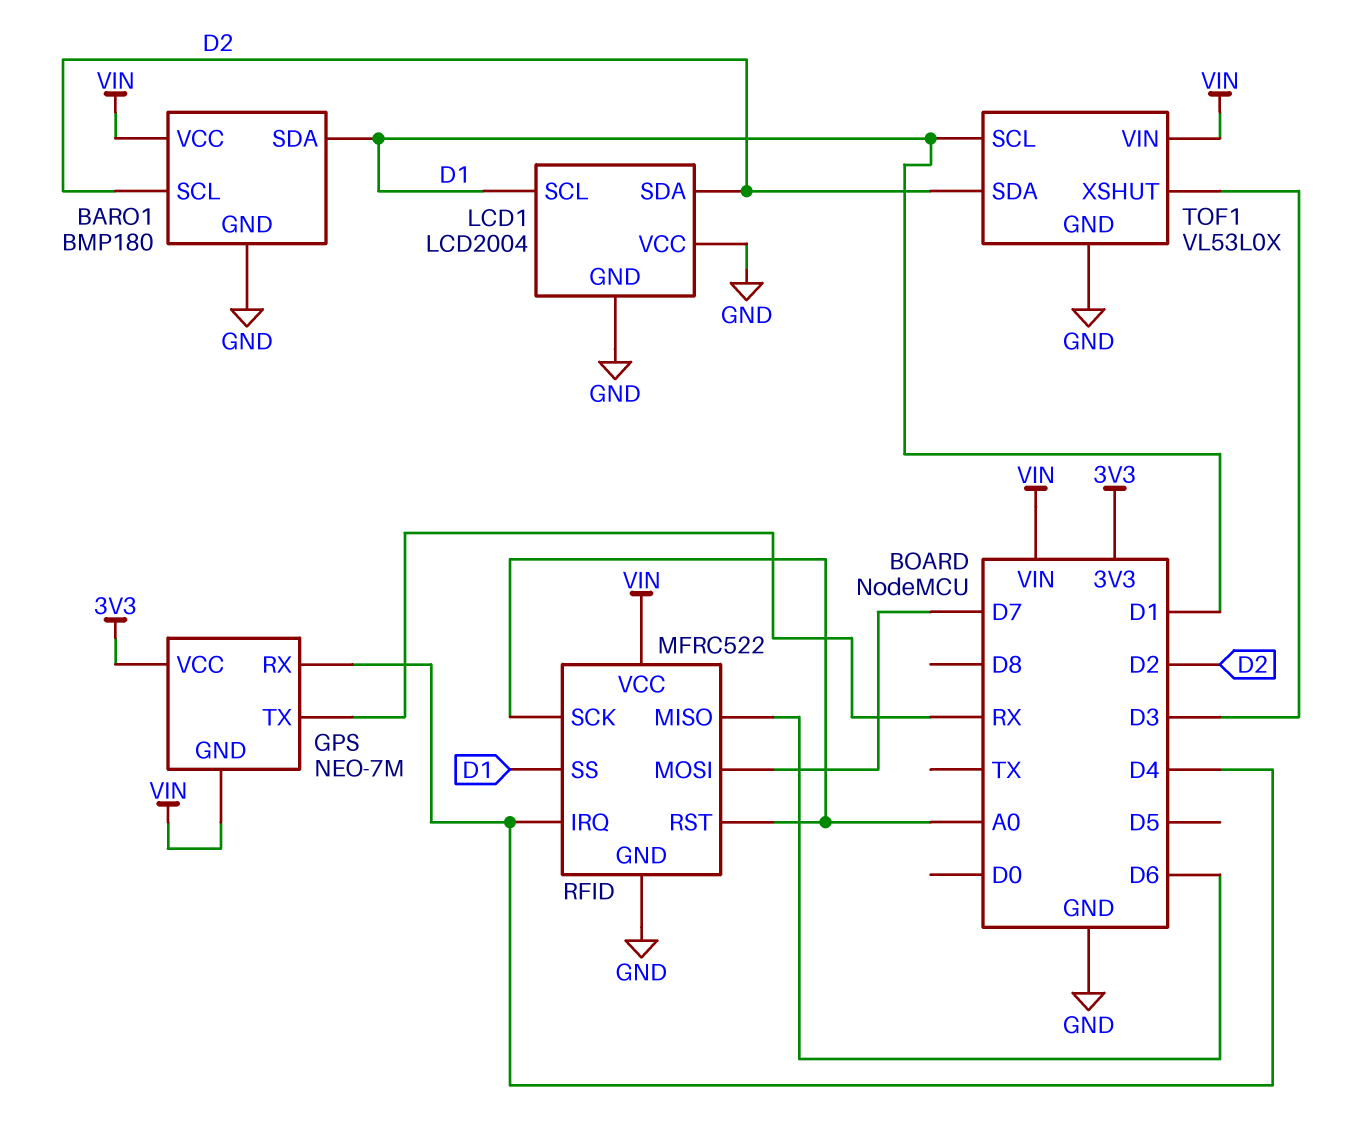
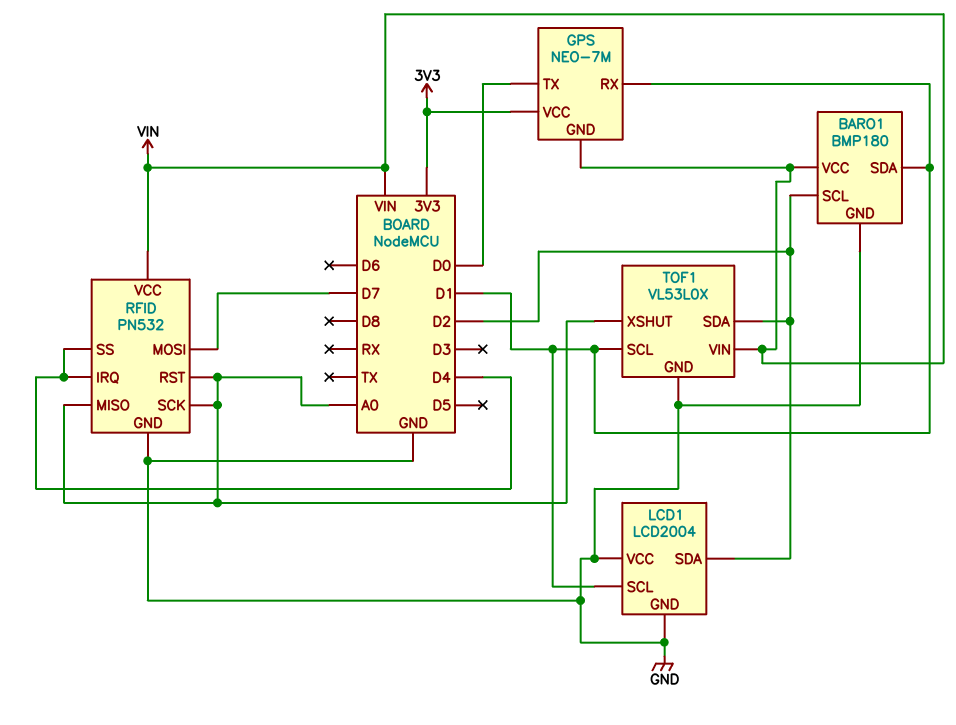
GPS pin RX: D4 -> D1
GPS pin TX: RX -> D0
RFID: MFRC522 -> PN532
RFID pin MISO: D6 -> A0
RFID pin SS: D1 -> D4
TOF1 pin XSHUT: D3 -> A0

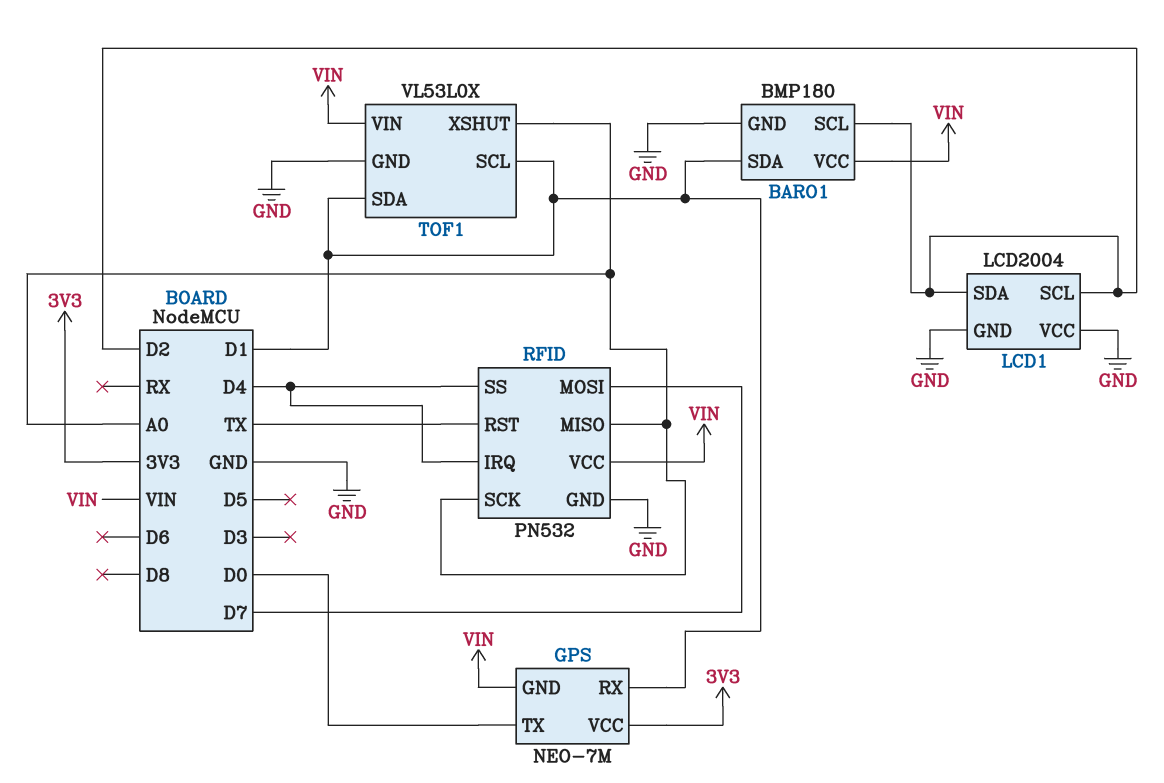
LCD1 pin SCL: D1 -> D2
RFID pin RST: A0 -> TX
TOF1 pin SDA: D2 -> D1

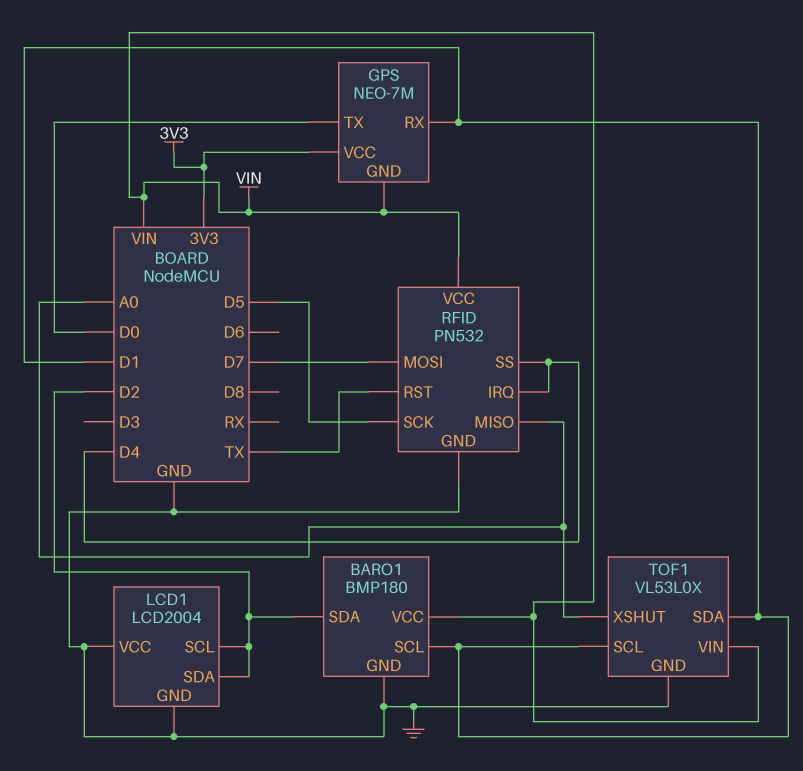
BARO1 pin SCL: D2 -> D1
BARO1 pin SDA: D1 -> D2
RFID pin SCK: A0 -> D5

